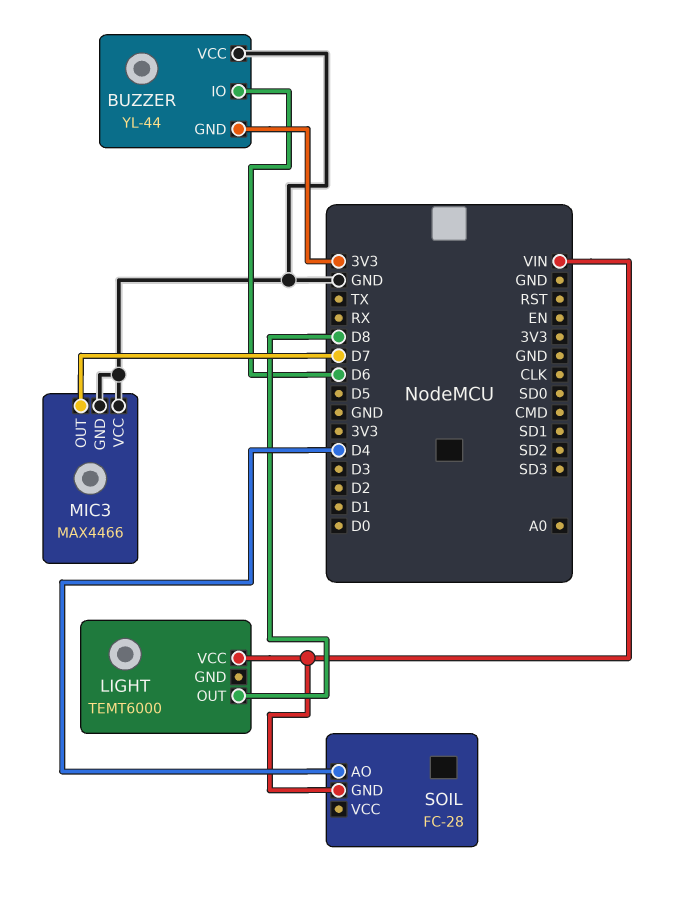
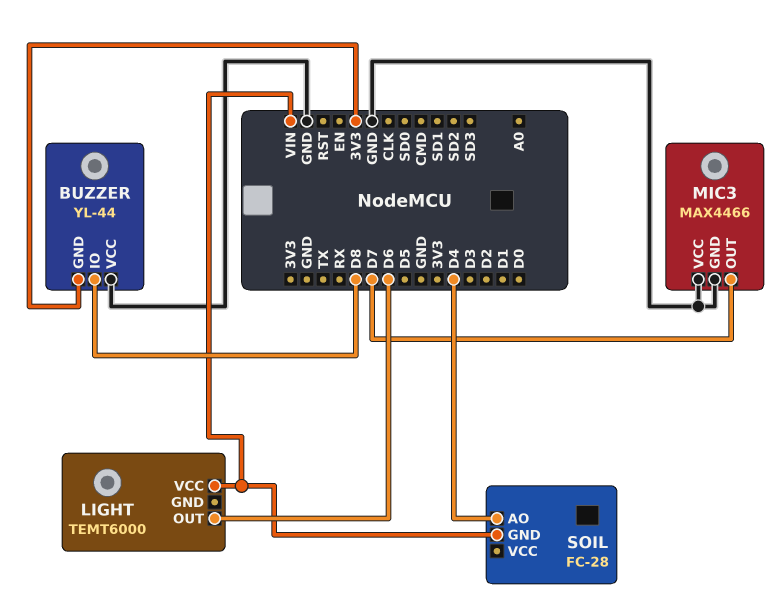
BUZZER pin IO: D6 -> D8
LIGHT pin OUT: D8 -> D6

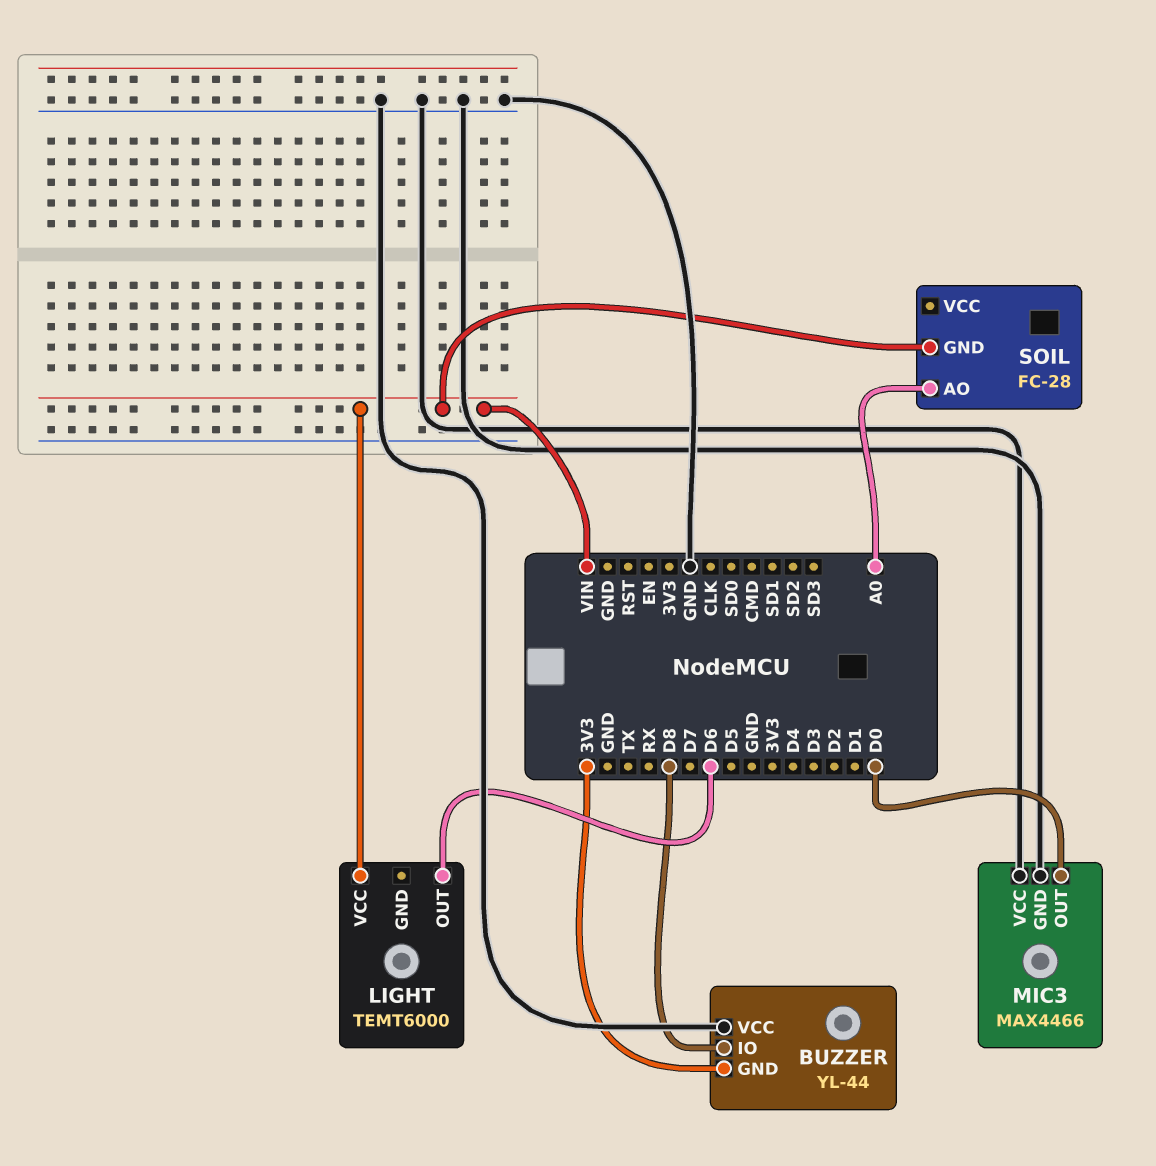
MIC3 pin OUT: D7 -> D0
SOIL pin AO: D4 -> A0

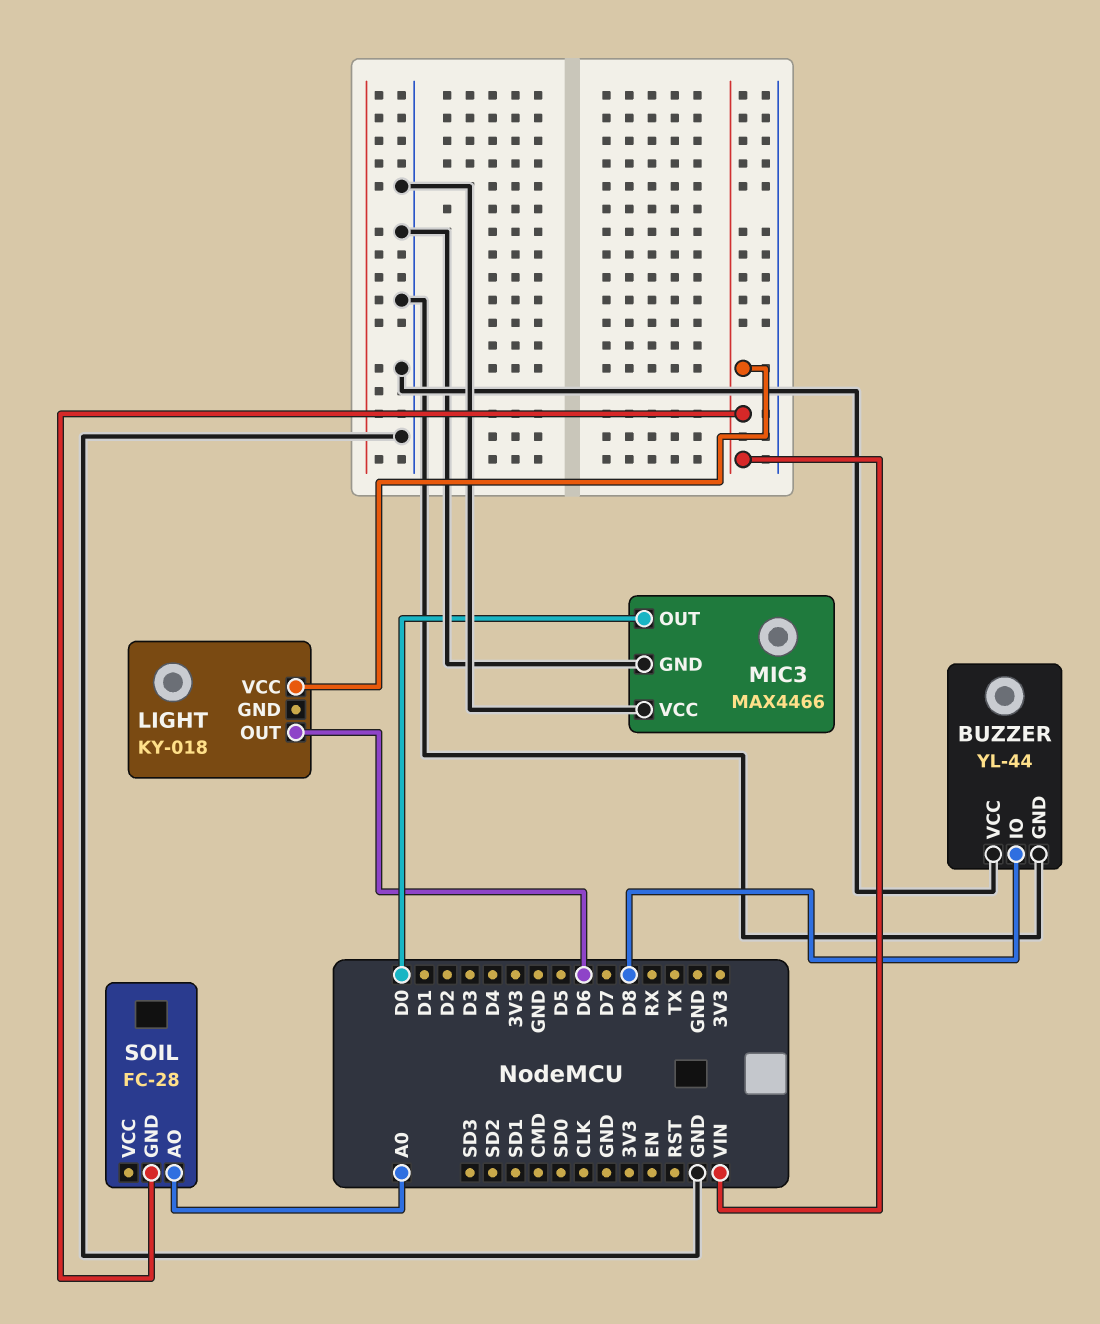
BUZZER pin GND: 3V3 -> GND
LIGHT: TEMT6000 -> KY-018

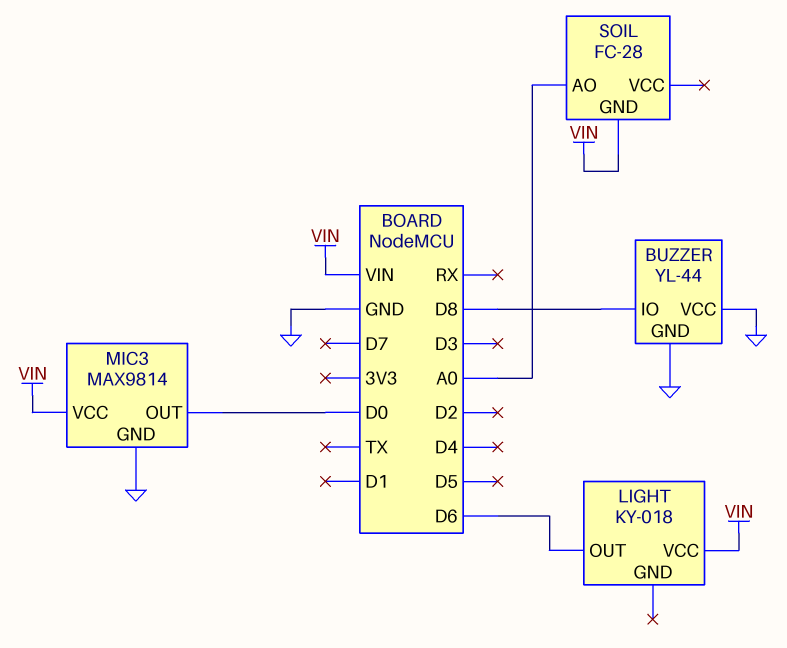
MIC3: MAX4466 -> MAX9814
MIC3 pin VCC: GND -> VIN

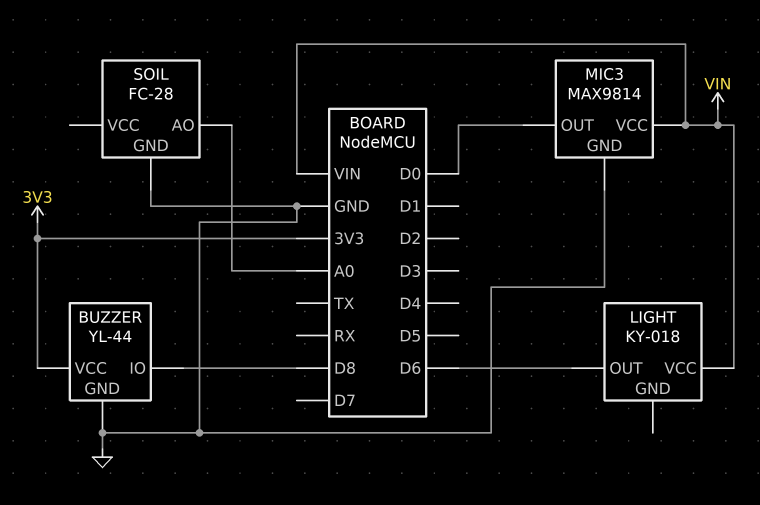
BUZZER pin VCC: GND -> 3V3
SOIL pin GND: VIN -> GND

